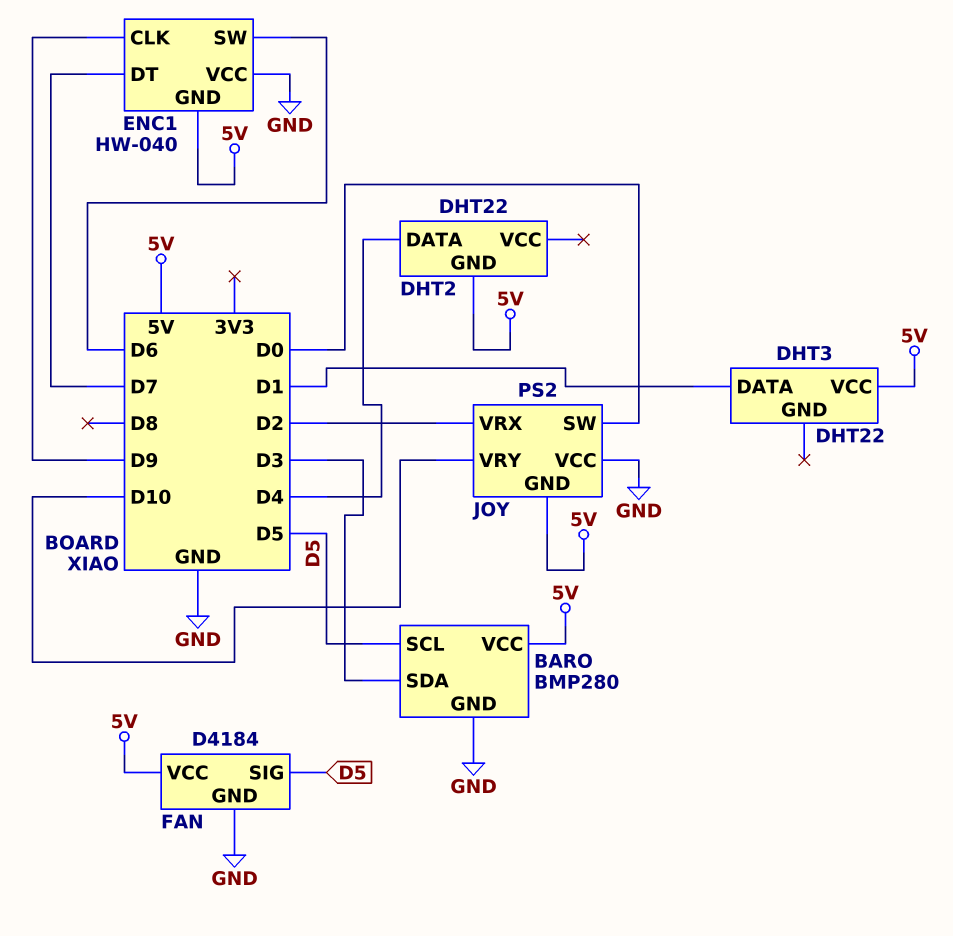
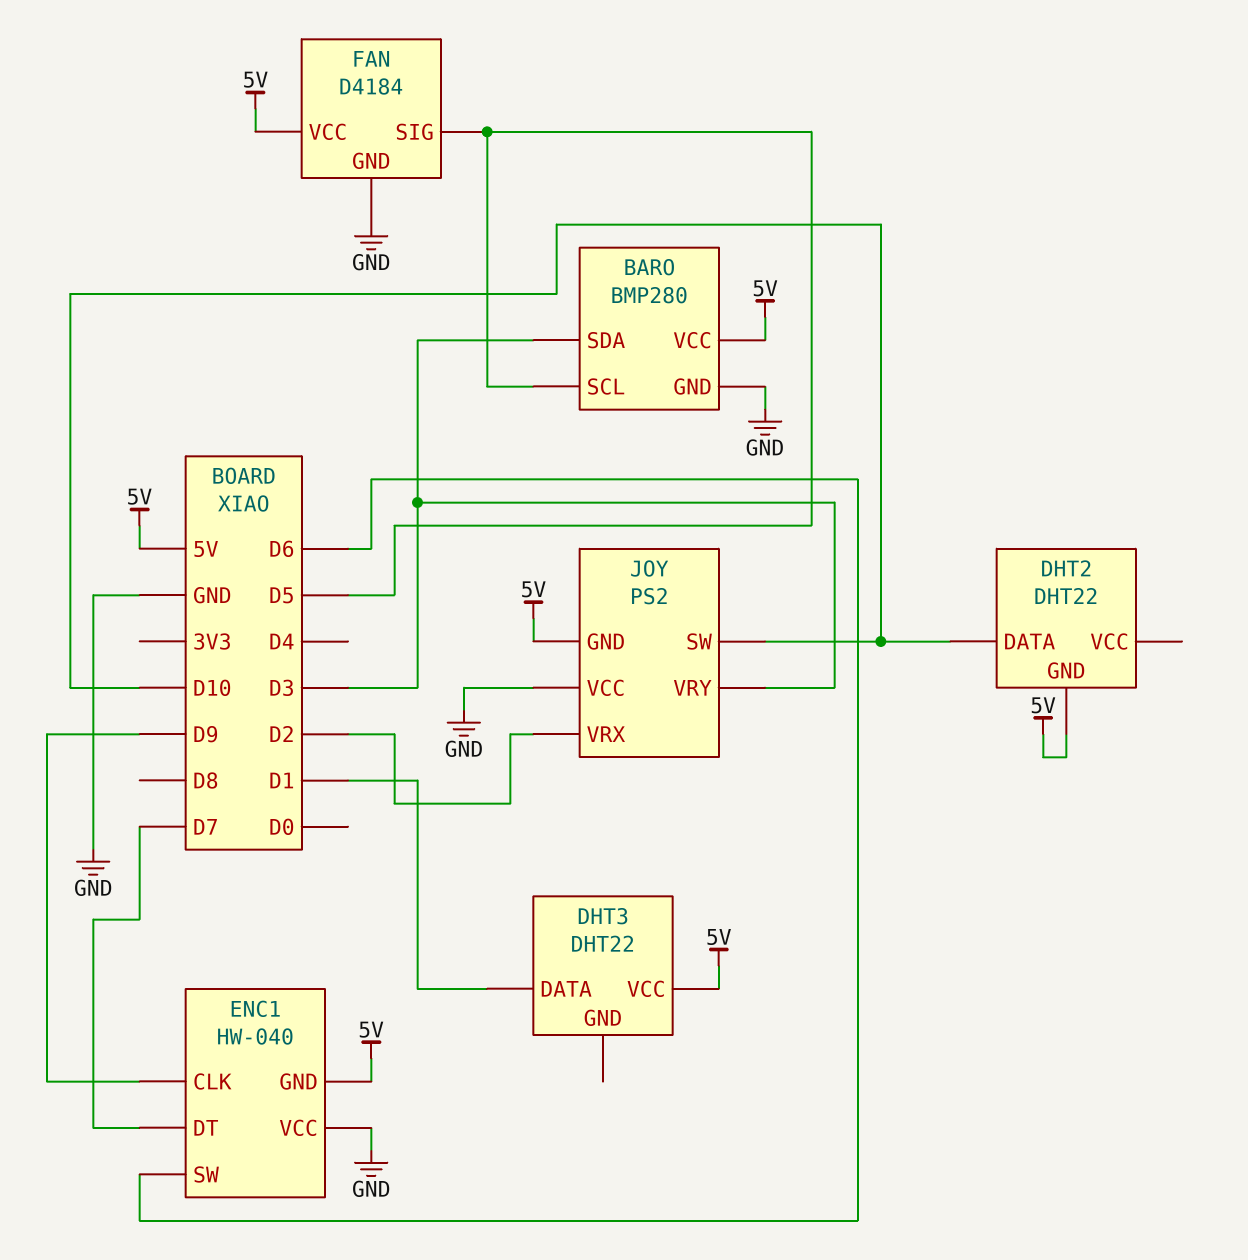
DHT2 pin DATA: D4 -> D10
JOY pin SW: D0 -> D10
JOY pin VRY: D10 -> D3

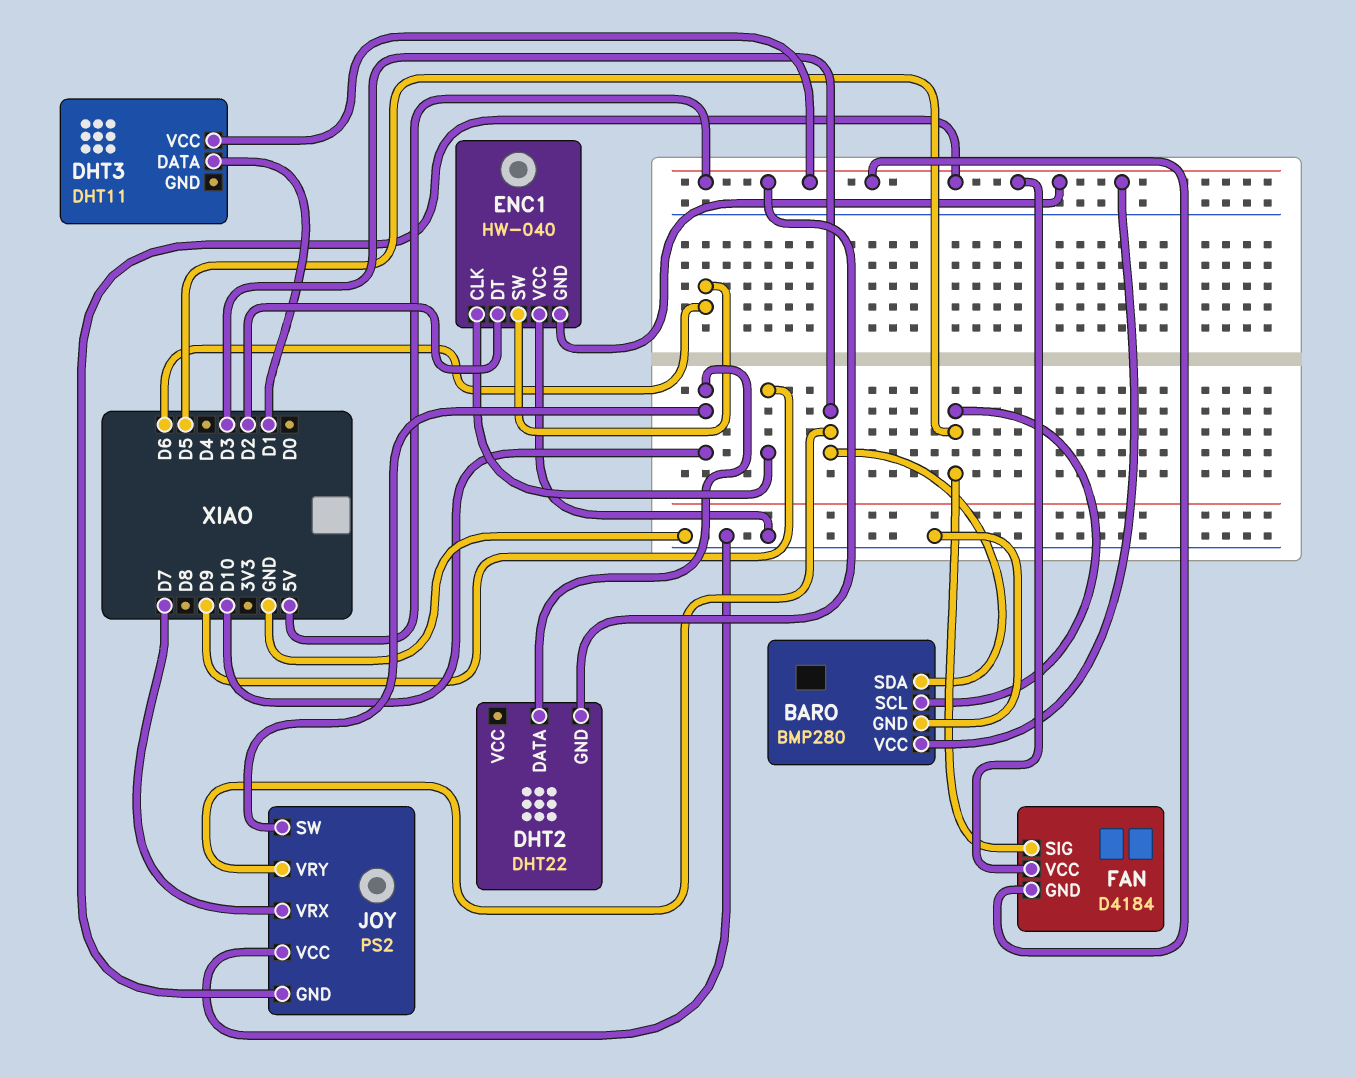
DHT3: DHT22 -> DHT11
ENC1 pin DT: D7 -> D2
FAN pin GND: GND -> 5V
JOY pin VRX: D2 -> D7

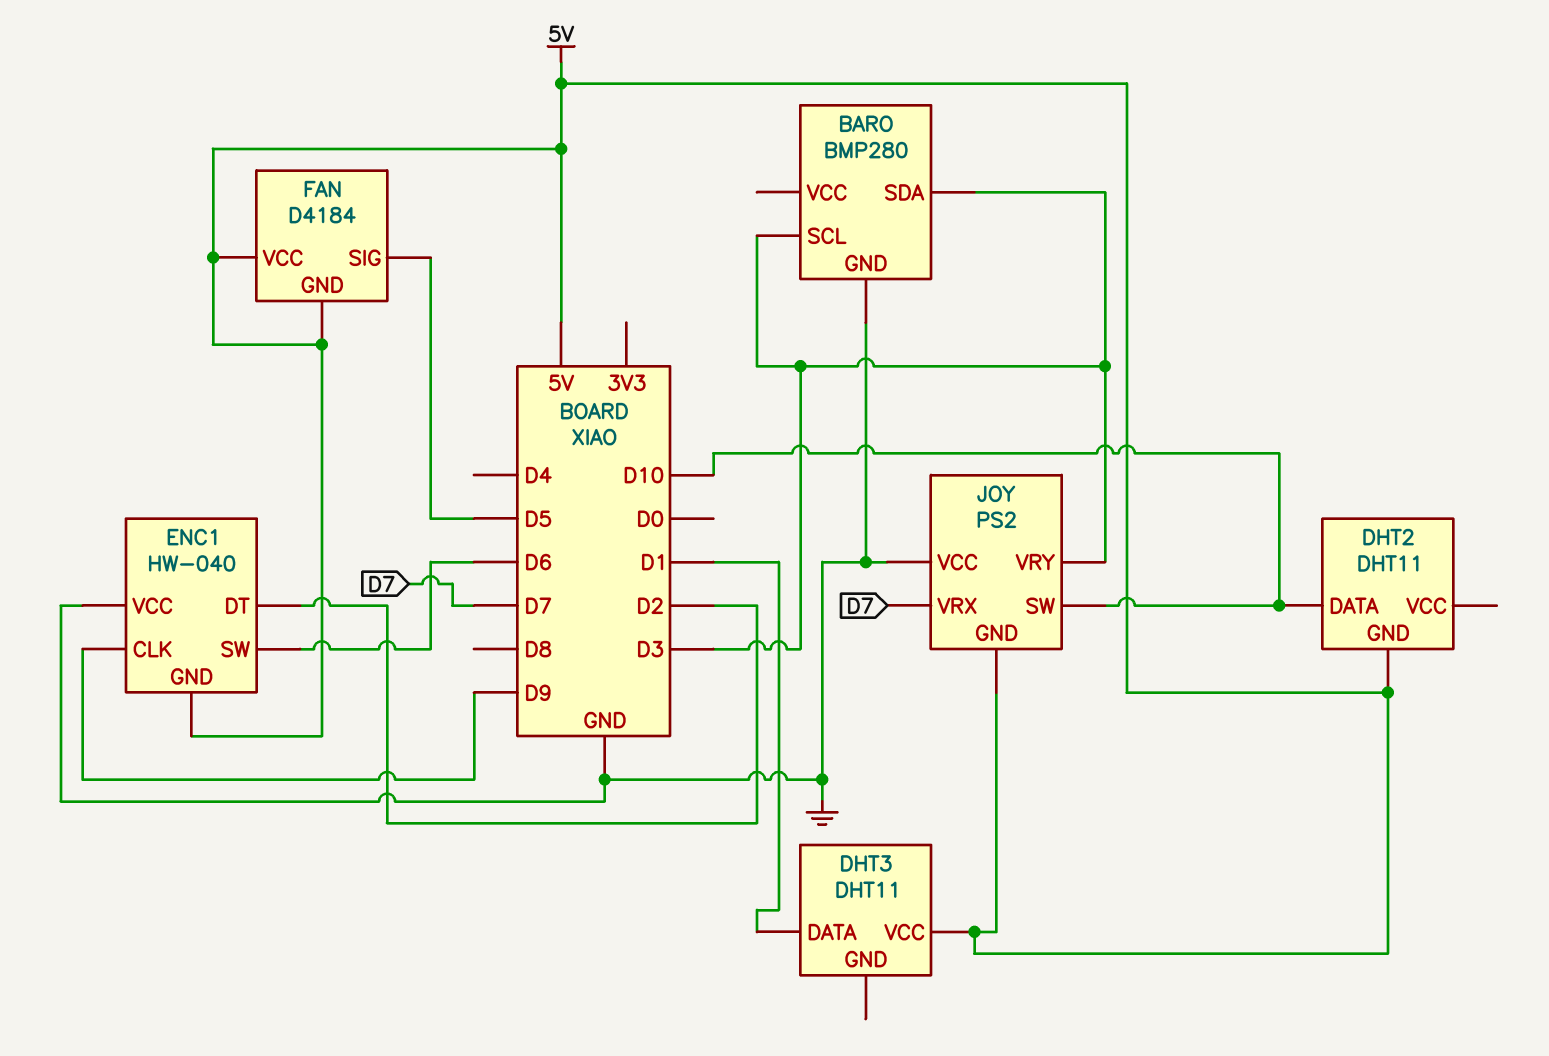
BARO pin SCL: D5 -> D3
BARO pin VCC: 5V -> none
DHT2: DHT22 -> DHT11

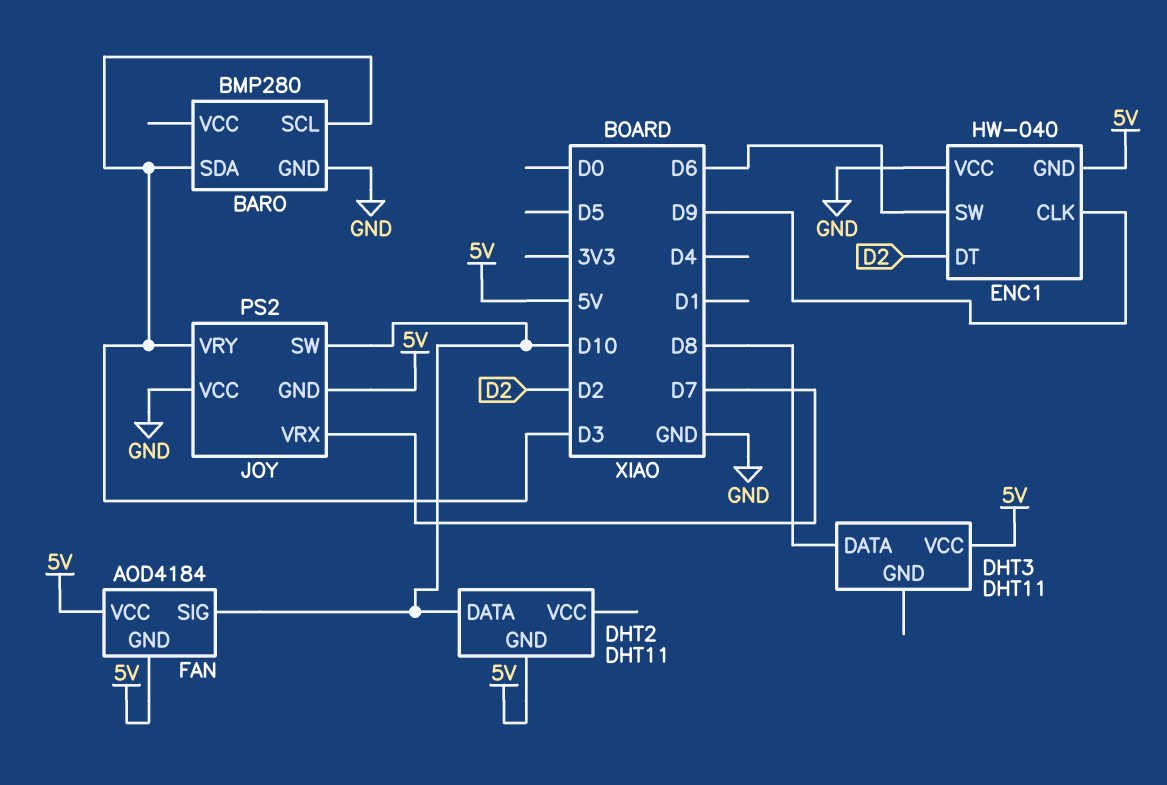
DHT3 pin DATA: D1 -> D8
FAN: D4184 -> AOD4184
FAN pin SIG: D5 -> D10

